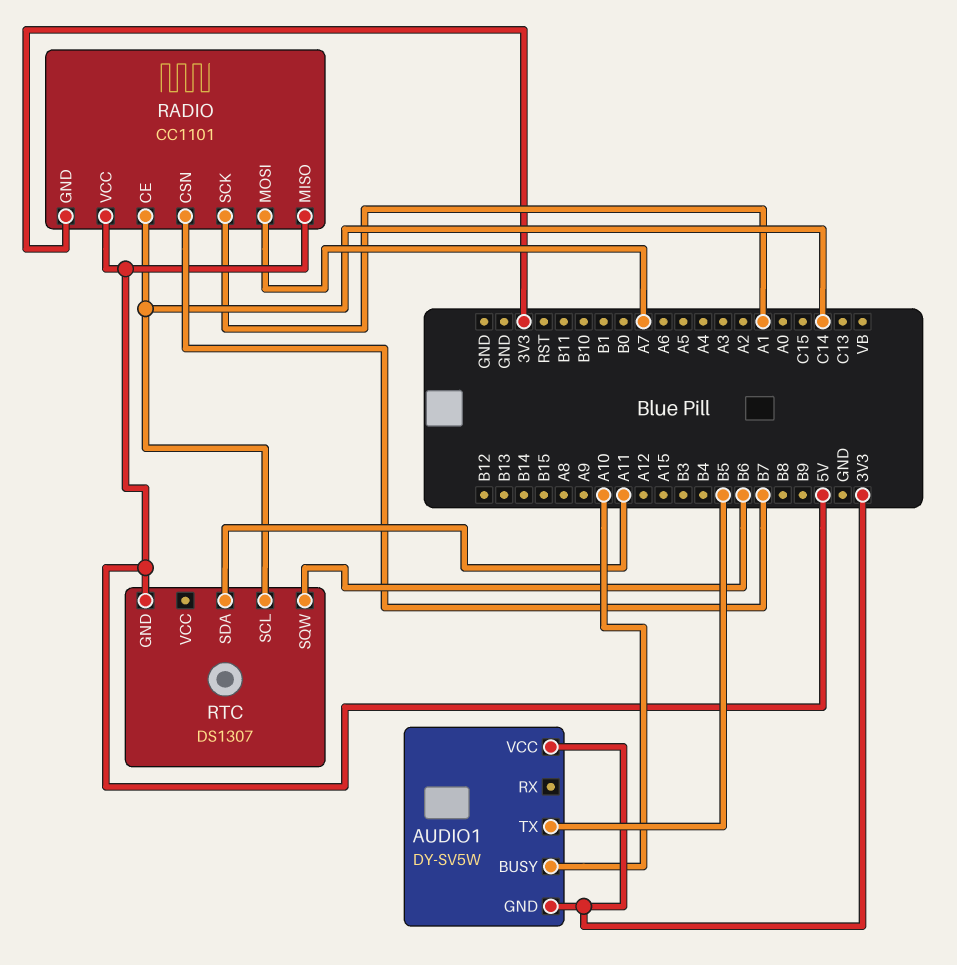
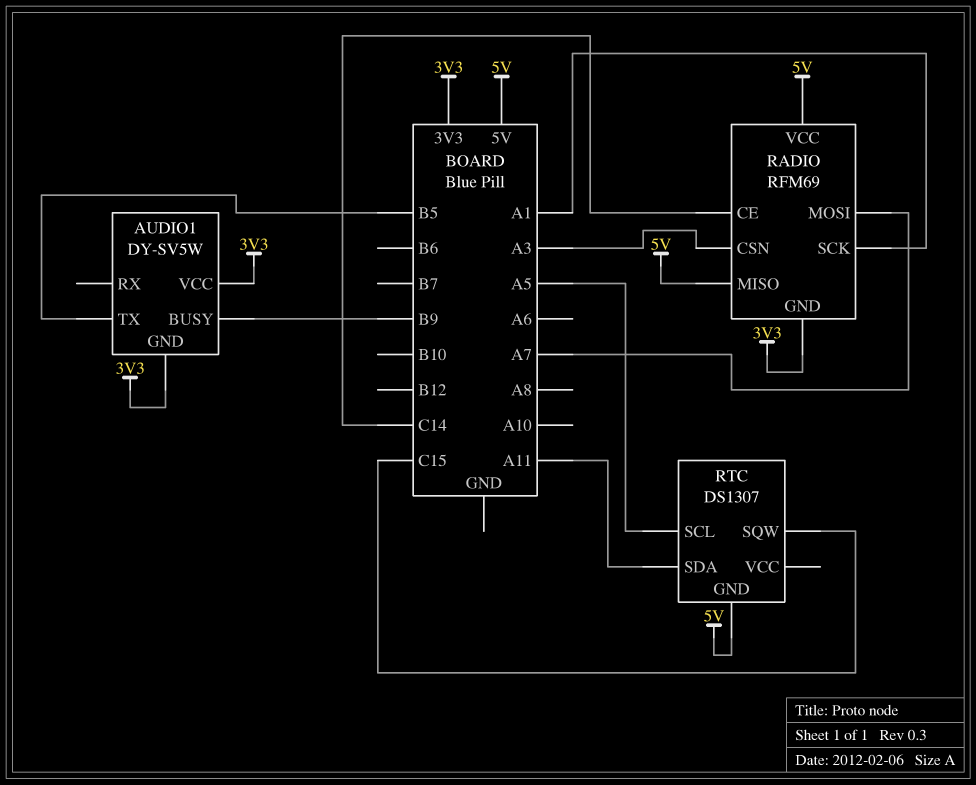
AUDIO1 pin BUSY: A10 -> B9
RADIO: CC1101 -> RFM69
RADIO pin CSN: B7 -> A3
RTC pin SCL: C14 -> A5
RTC pin SQW: B6 -> C15

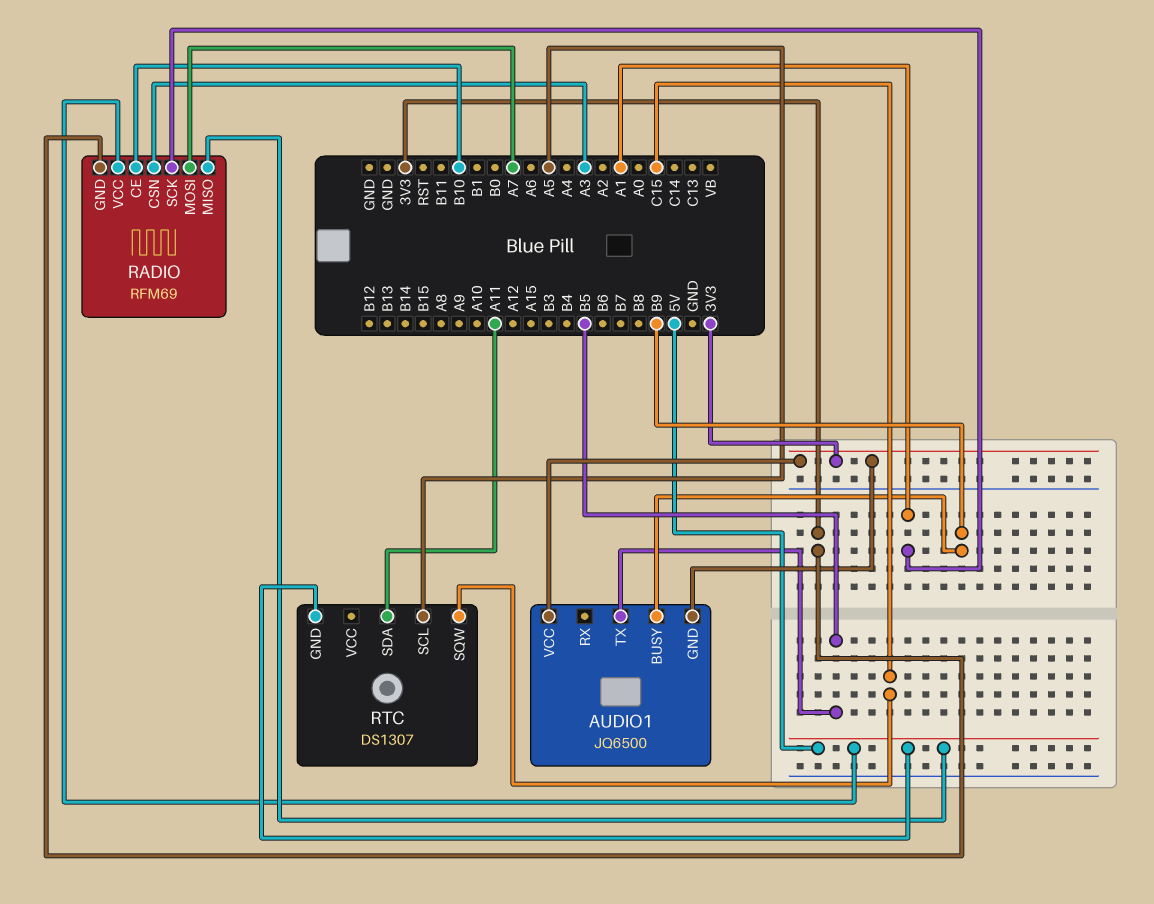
AUDIO1: DY-SV5W -> JQ6500
RADIO pin CE: C14 -> B10

